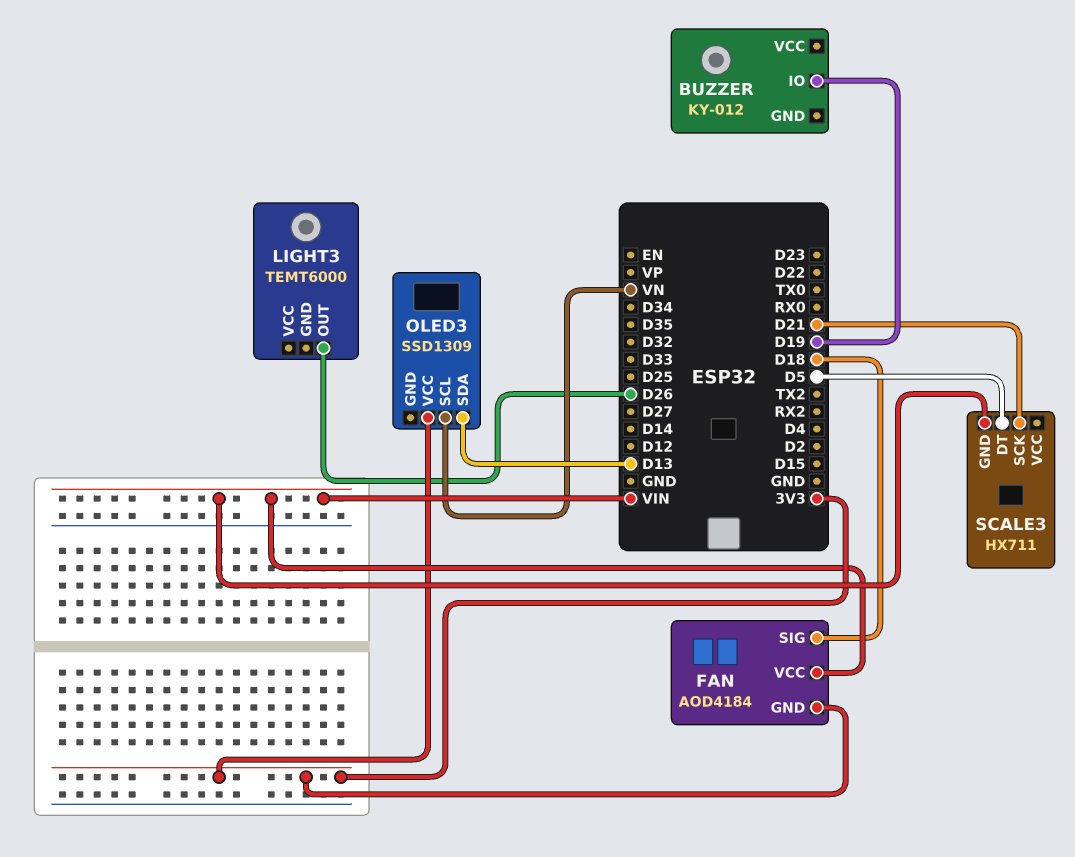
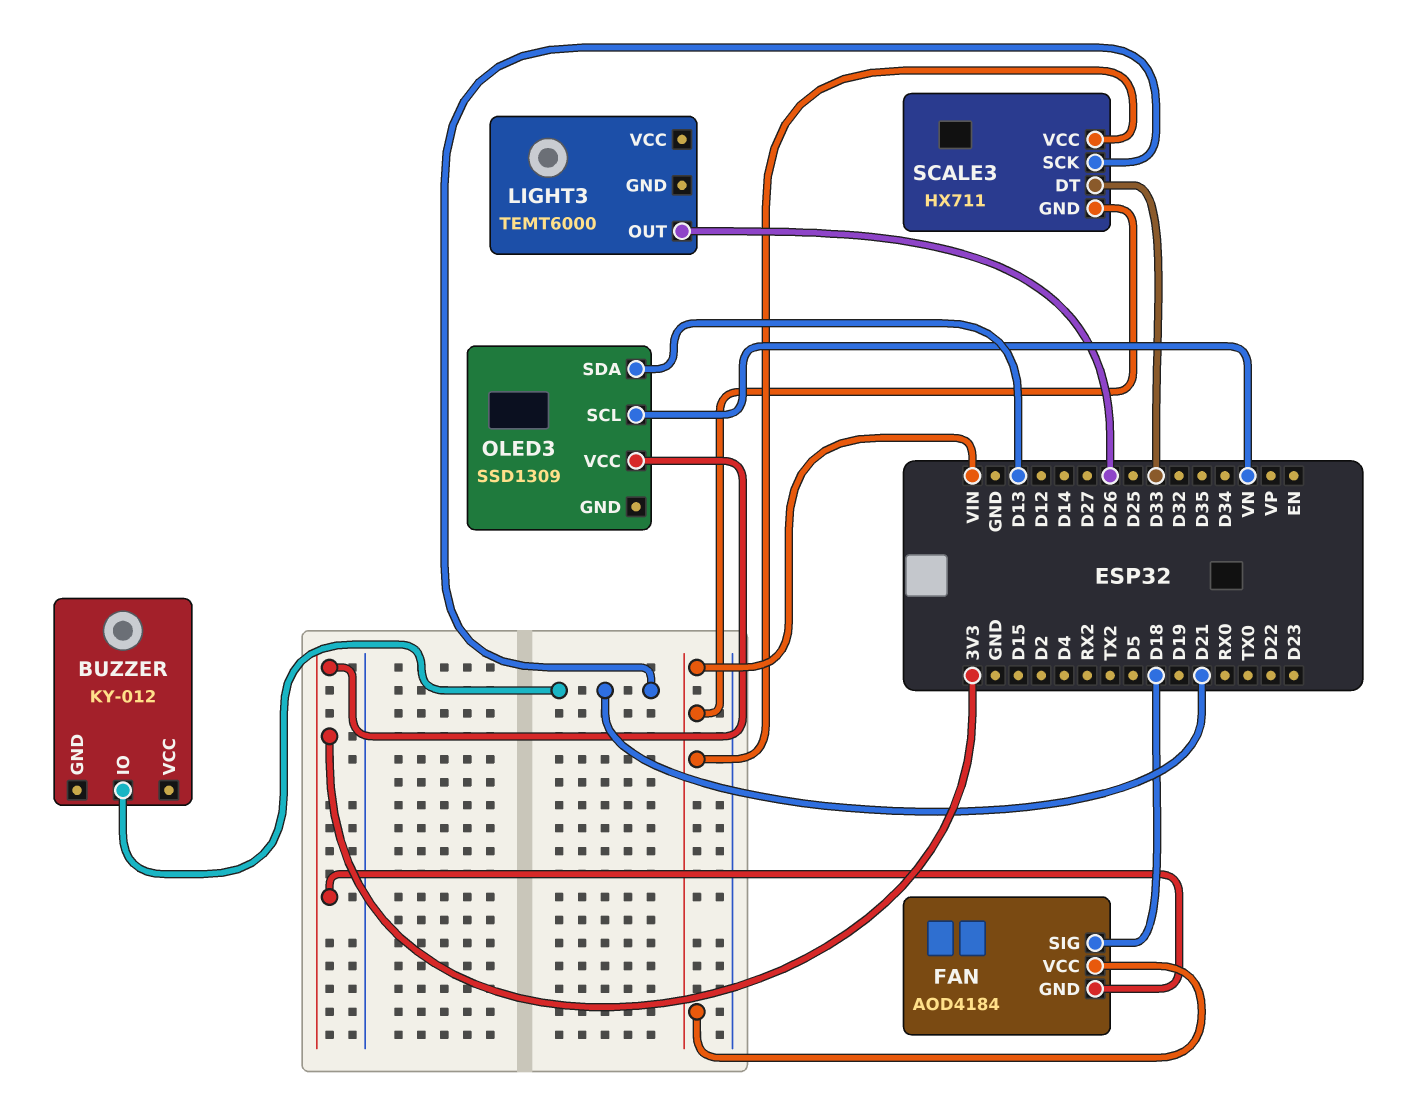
BUZZER pin IO: D19 -> D21
SCALE3 pin DT: D5 -> D33
SCALE3 pin VCC: none -> VIN

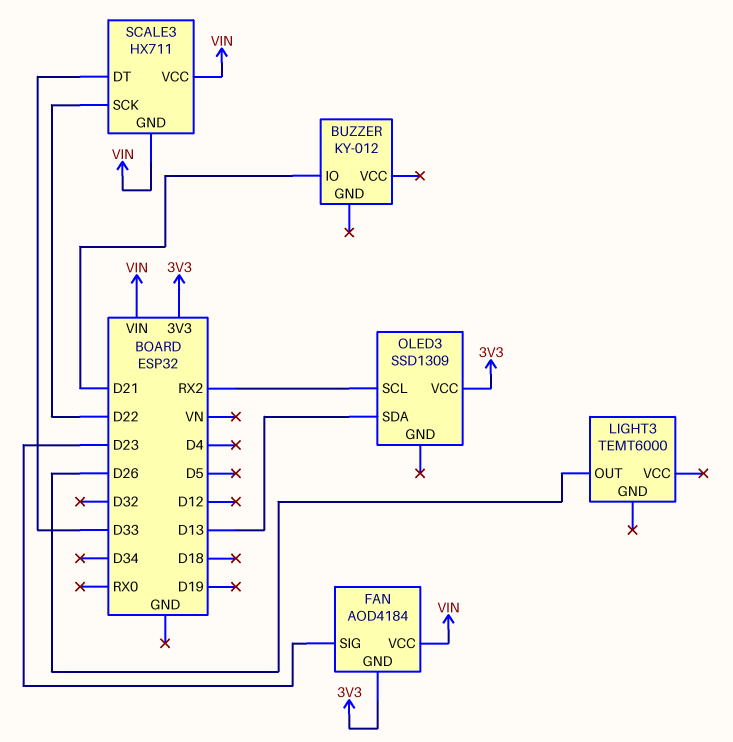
FAN pin SIG: D18 -> D23
OLED3 pin SCL: VN -> RX2
SCALE3 pin SCK: D21 -> D22

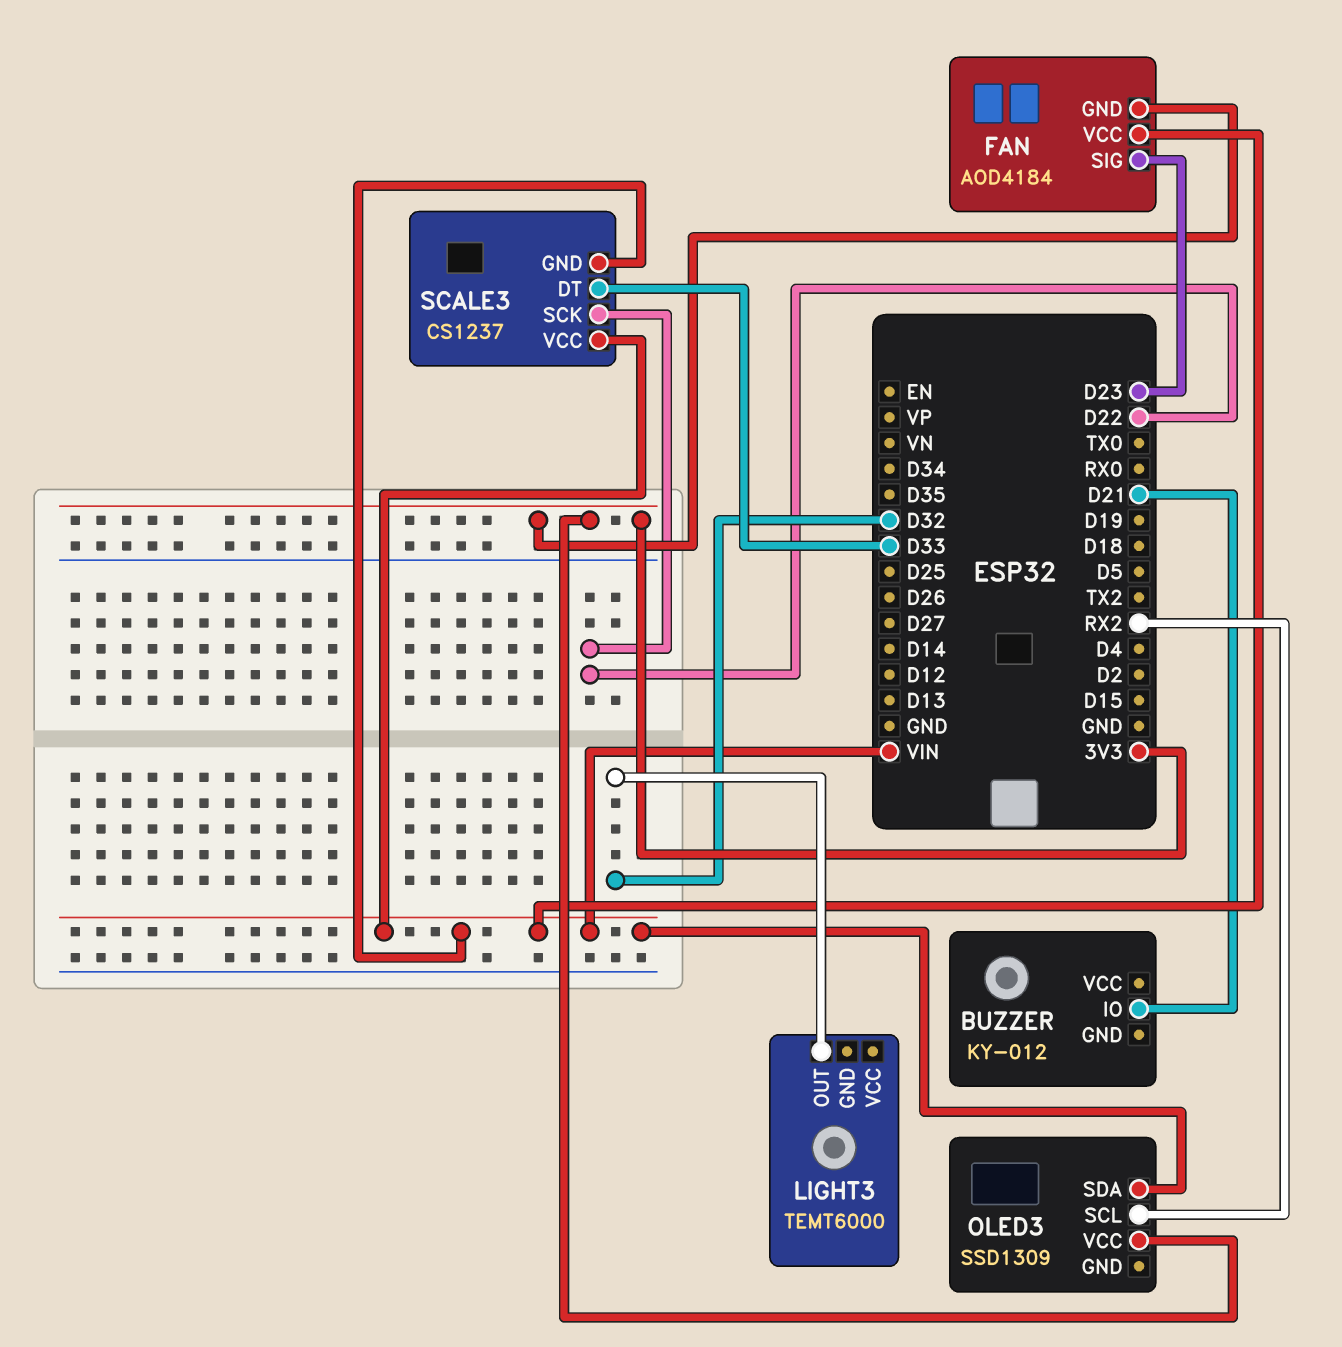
LIGHT3 pin OUT: D26 -> D32
OLED3 pin SDA: D13 -> VIN
SCALE3: HX711 -> CS1237

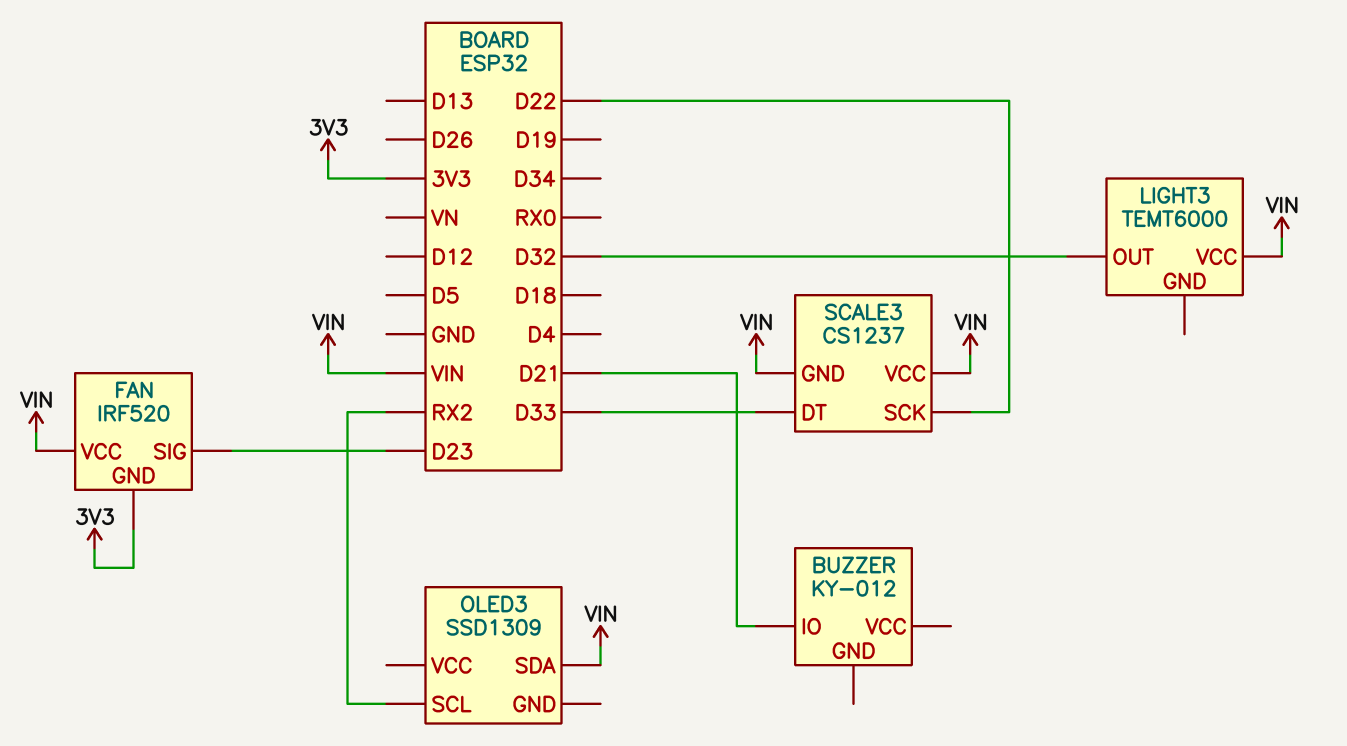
FAN: AOD4184 -> IRF520
LIGHT3 pin VCC: none -> VIN
OLED3 pin VCC: 3V3 -> none

